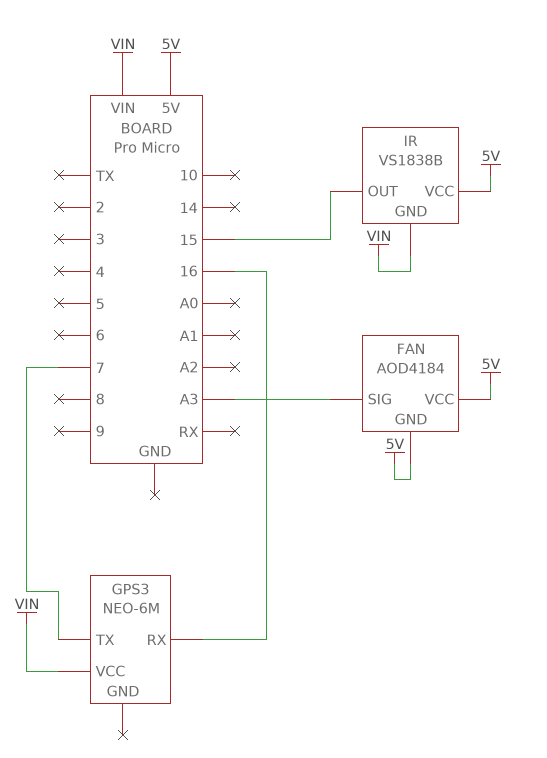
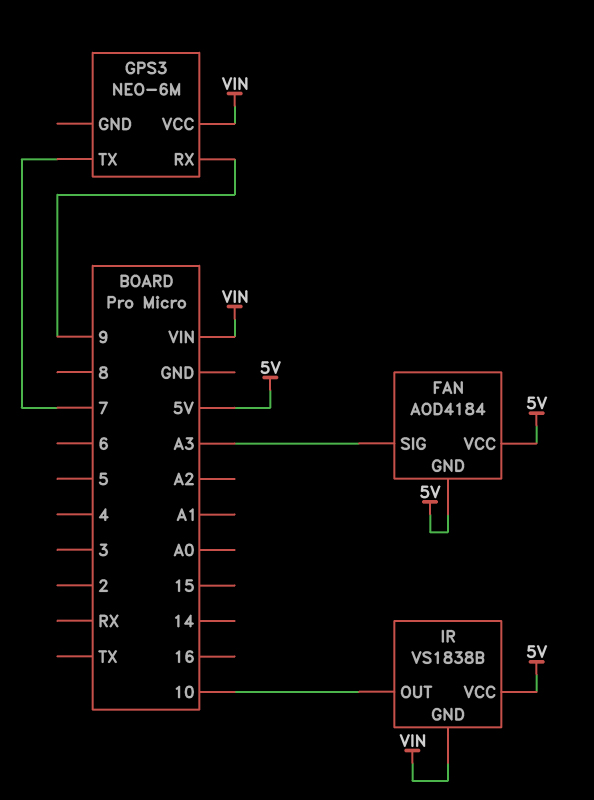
GPS3 pin RX: 16 -> 9
IR pin OUT: 15 -> 10

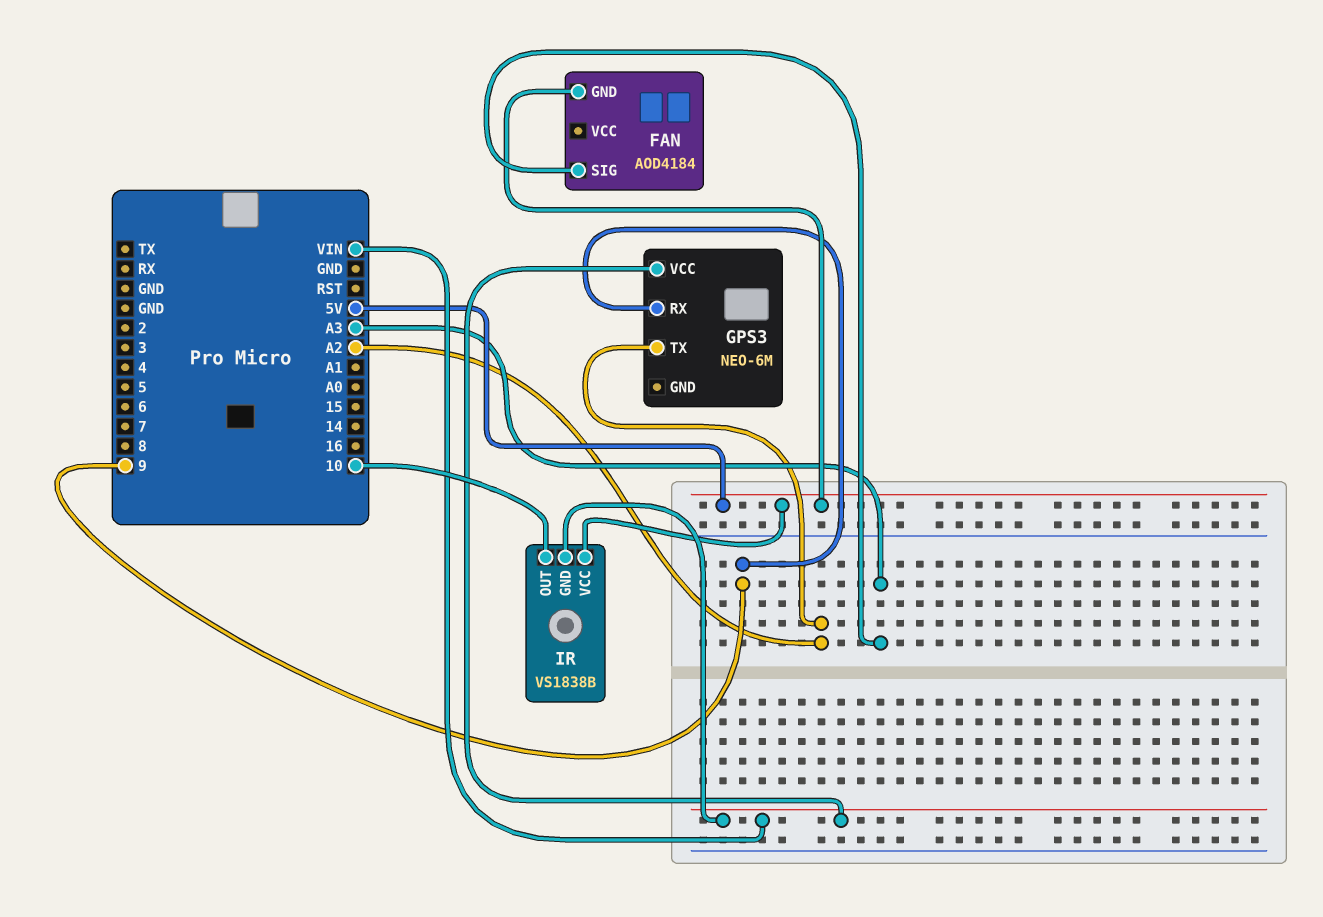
FAN pin VCC: 5V -> none
GPS3 pin TX: 7 -> A2

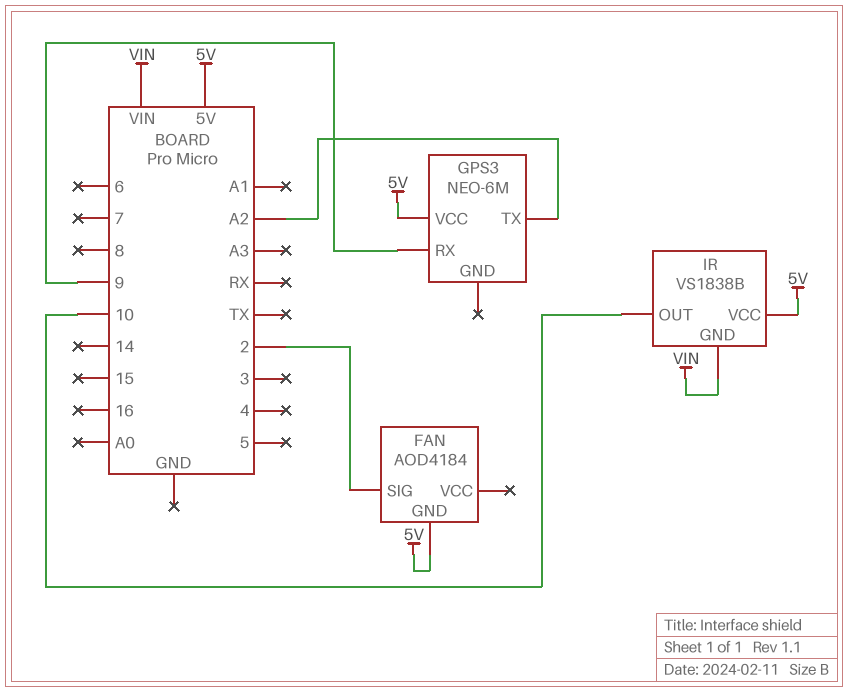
FAN pin SIG: A3 -> 2
GPS3 pin VCC: VIN -> 5V

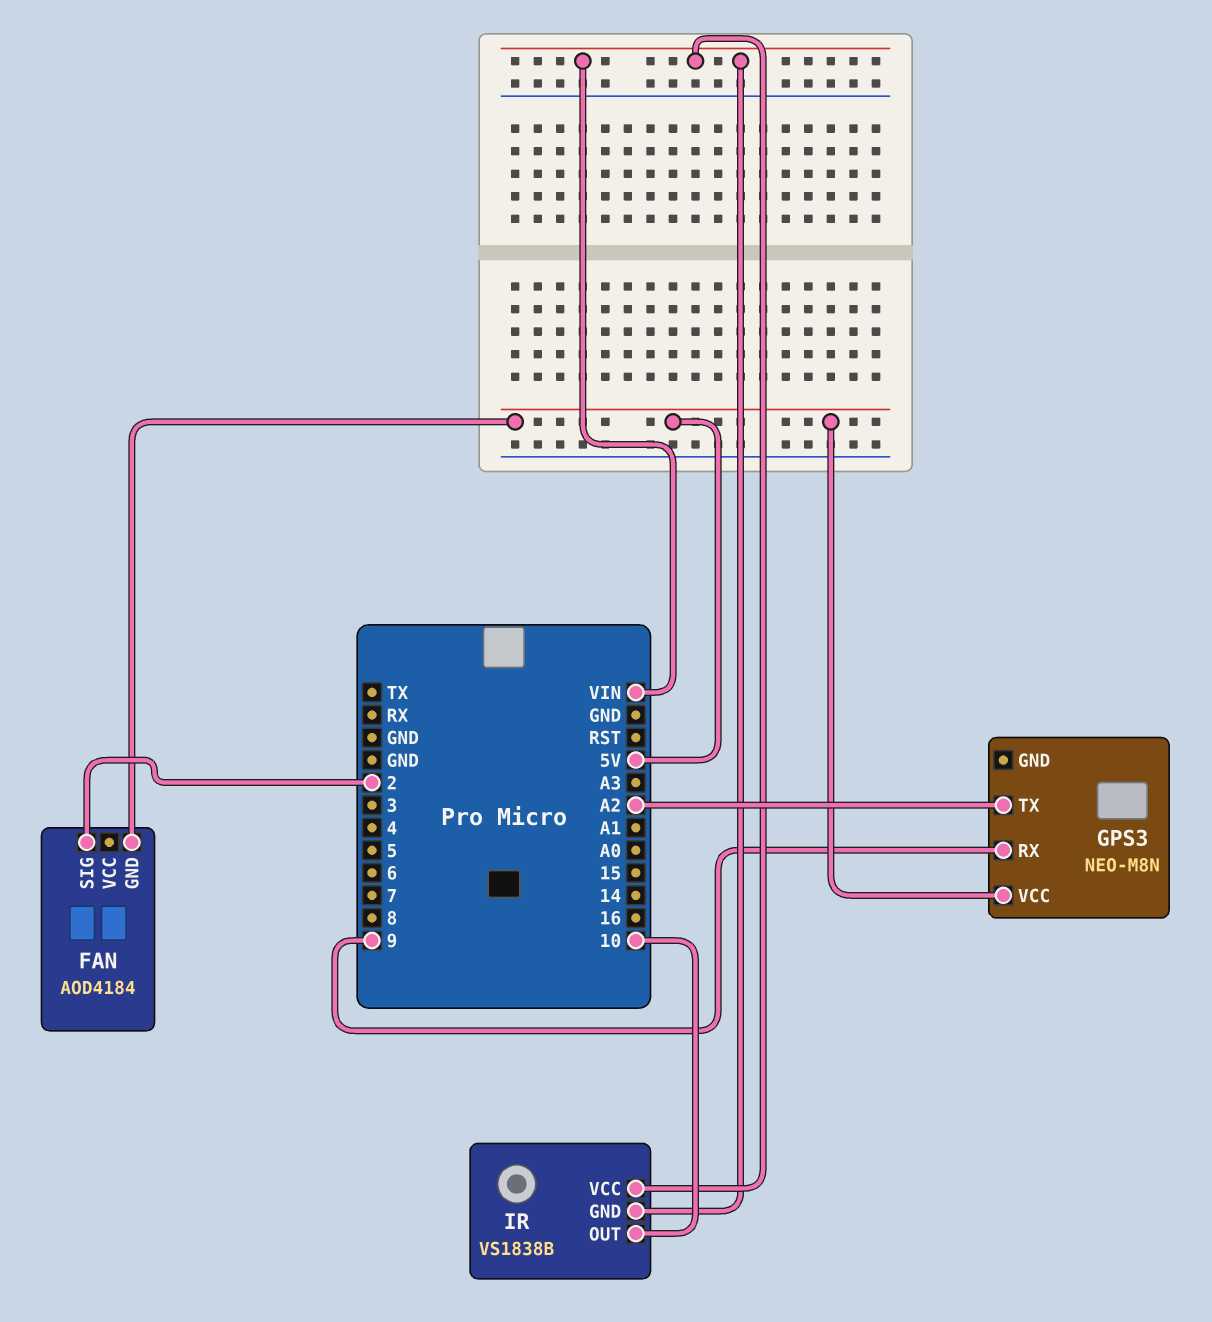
GPS3: NEO-6M -> NEO-M8N
IR pin VCC: 5V -> VIN

